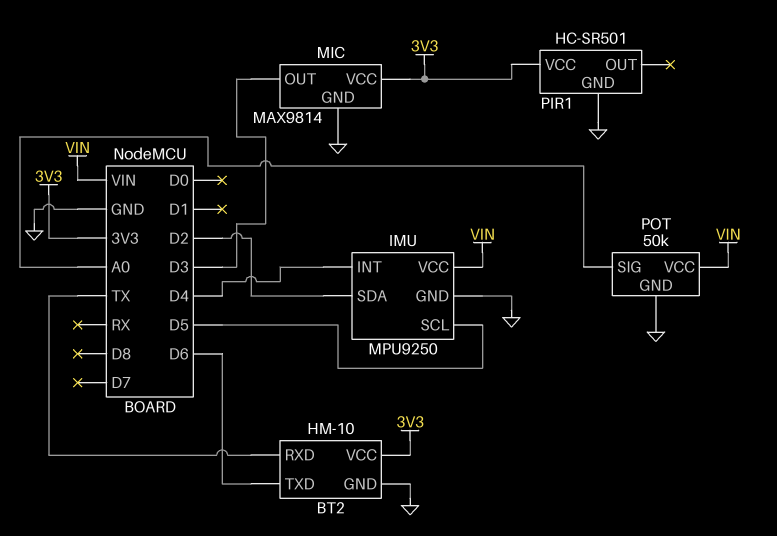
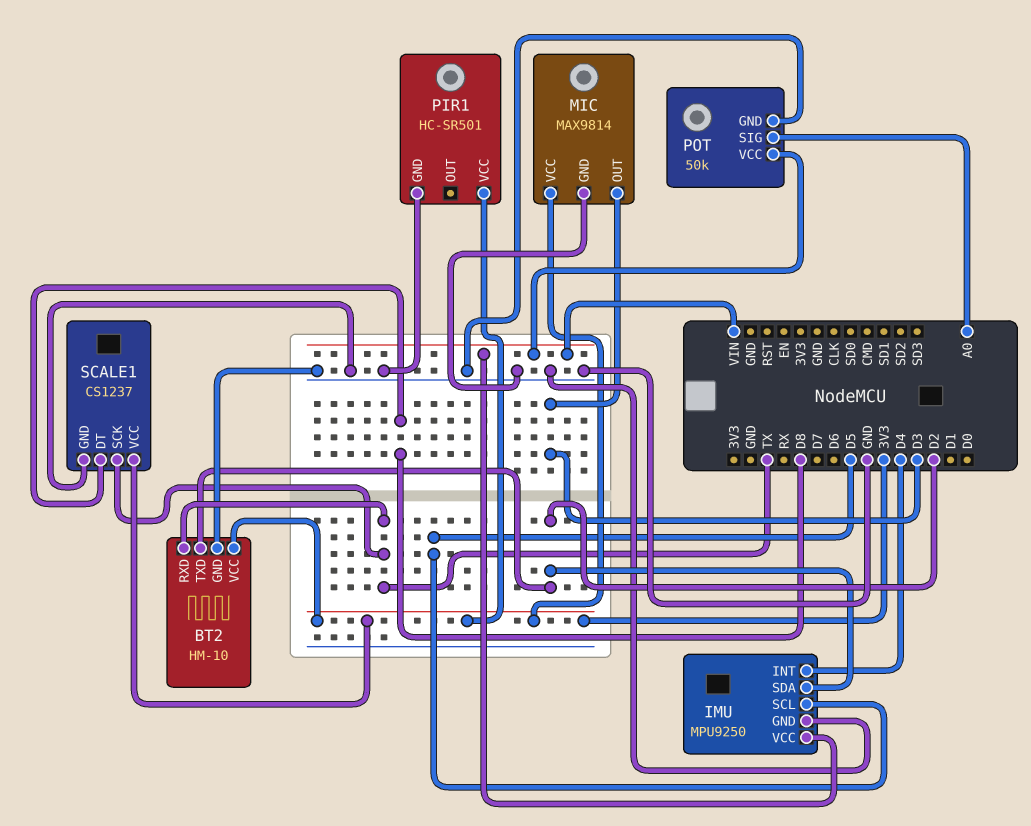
BT2 pin TXD: D6 -> D2
SCALE1: none -> CS1237
SCALE1 pin DT: none -> D8
SCALE1 pin GND: none -> GND
SCALE1 pin SCK: none -> TX
SCALE1 pin VCC: none -> 3V3

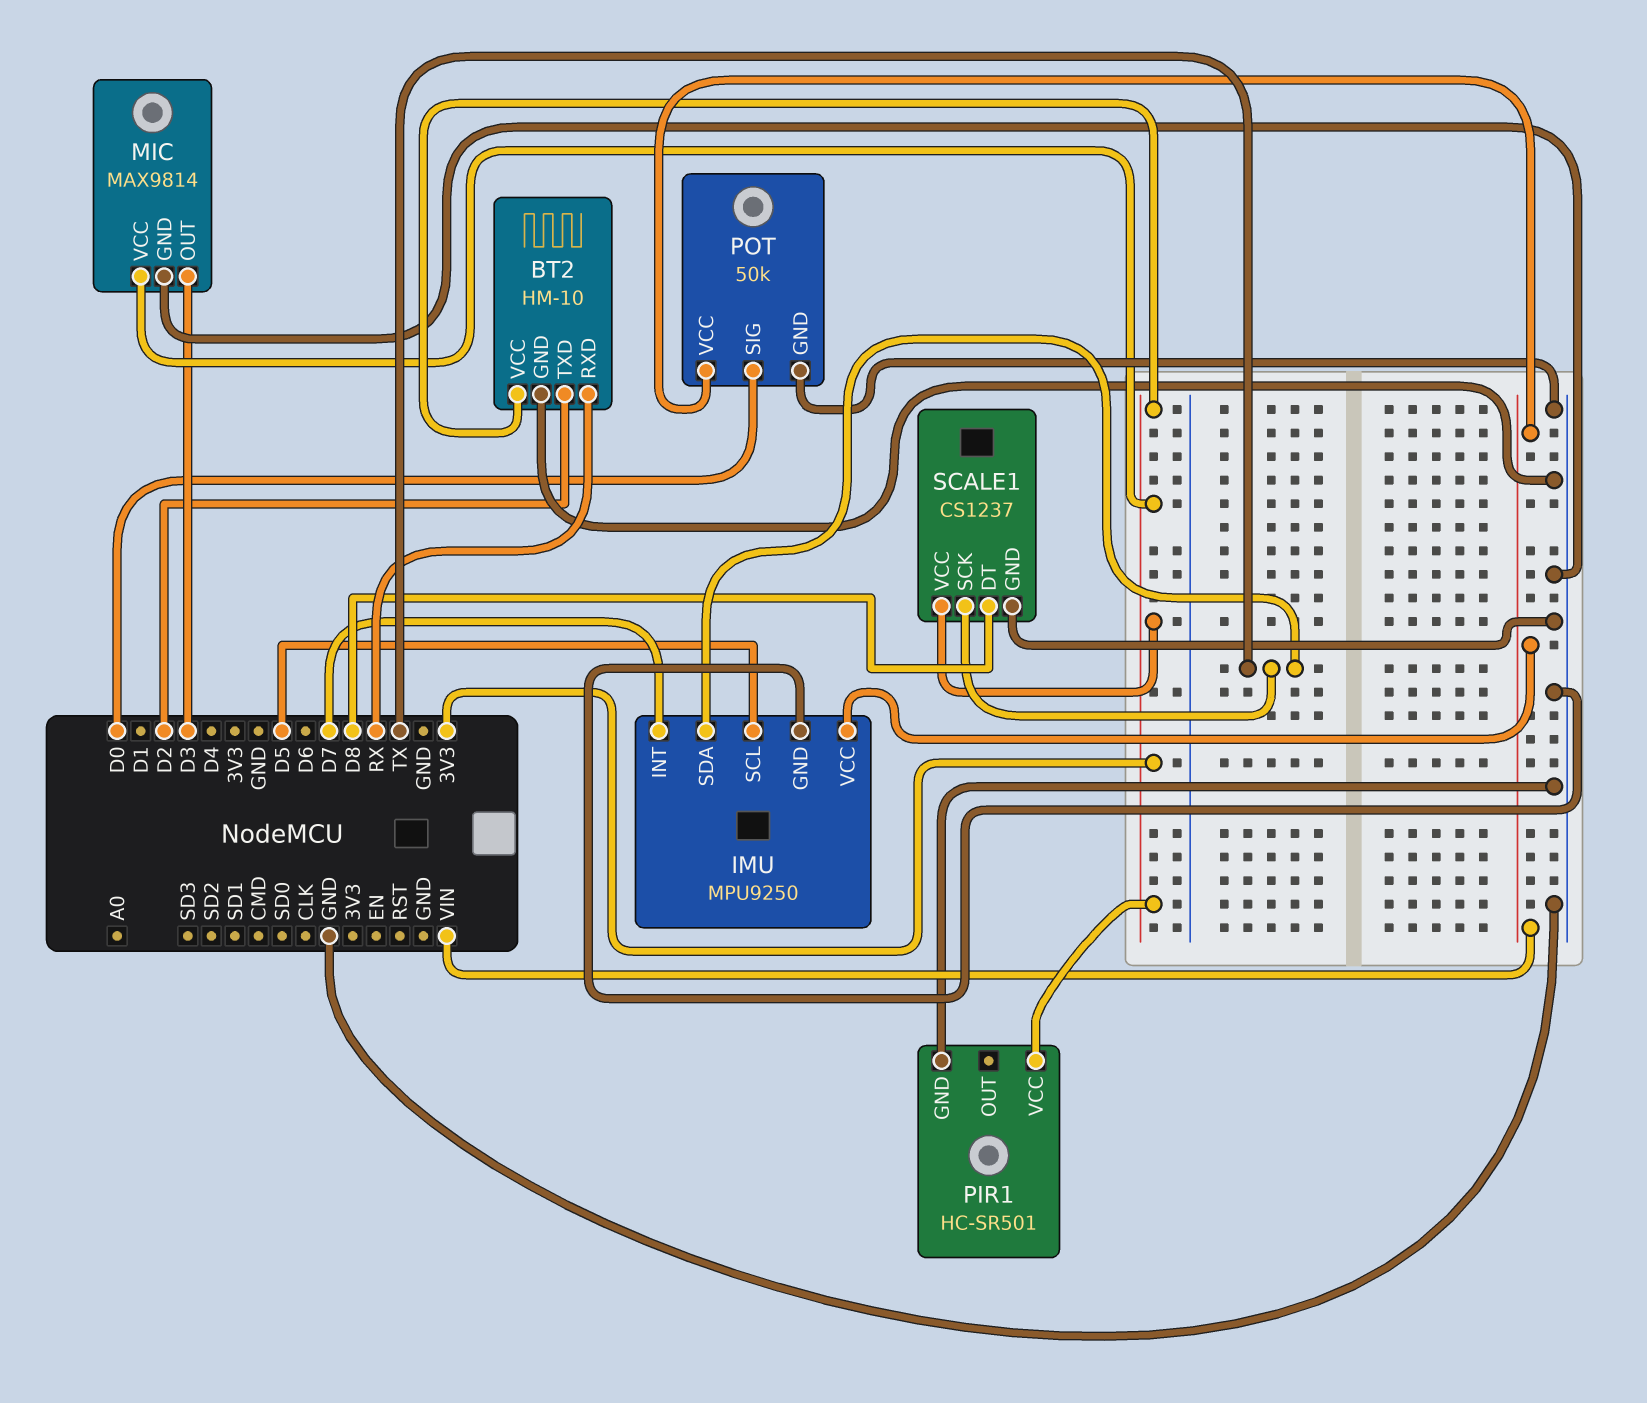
BT2 pin RXD: TX -> RX
IMU pin INT: D4 -> D7
IMU pin SDA: D2 -> TX
POT pin SIG: A0 -> D0

